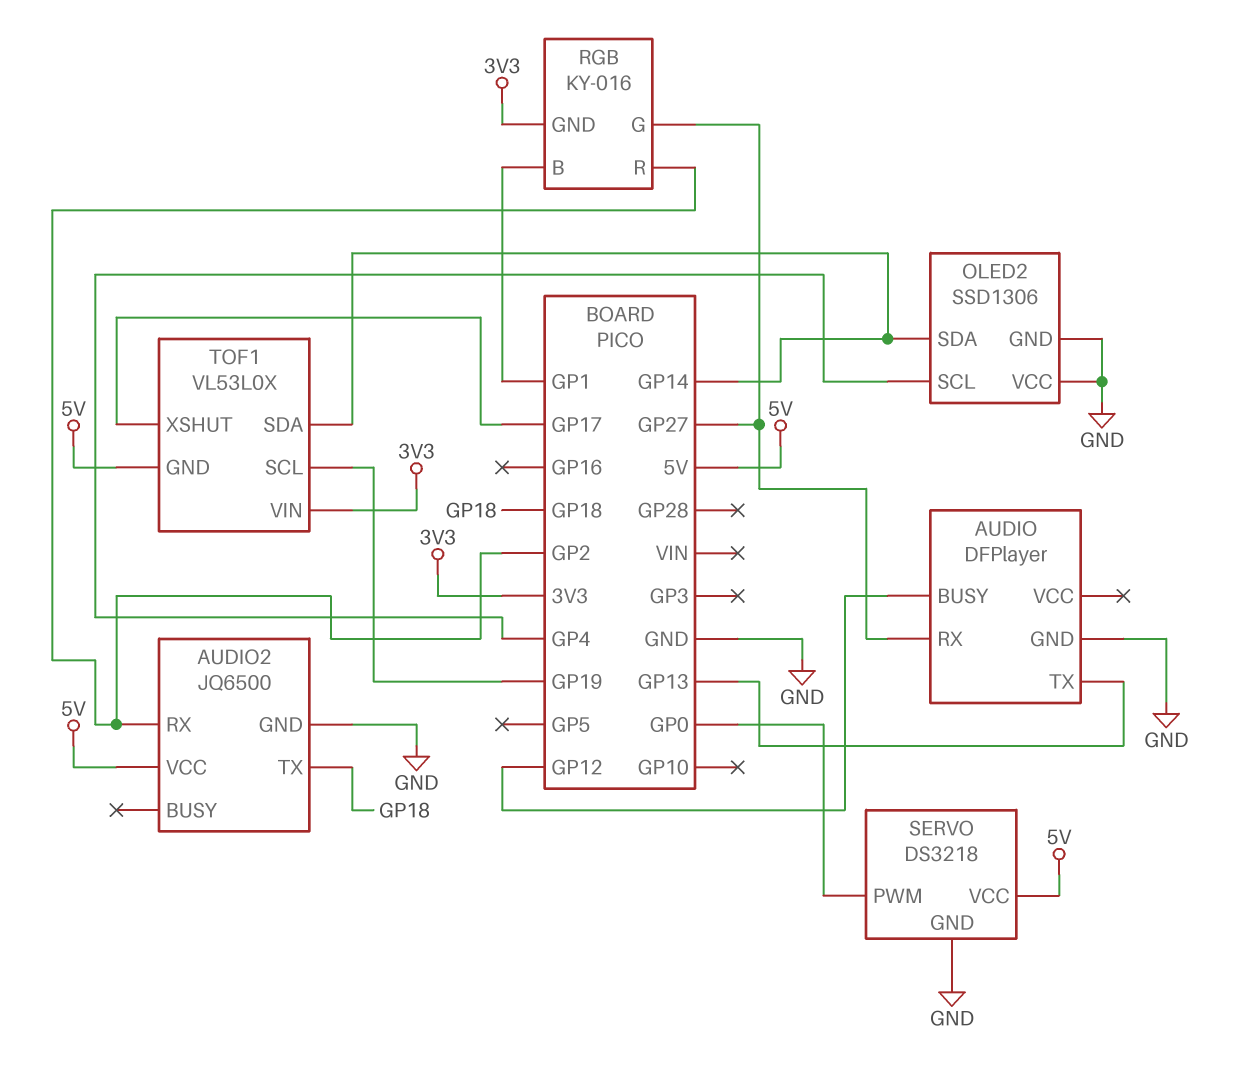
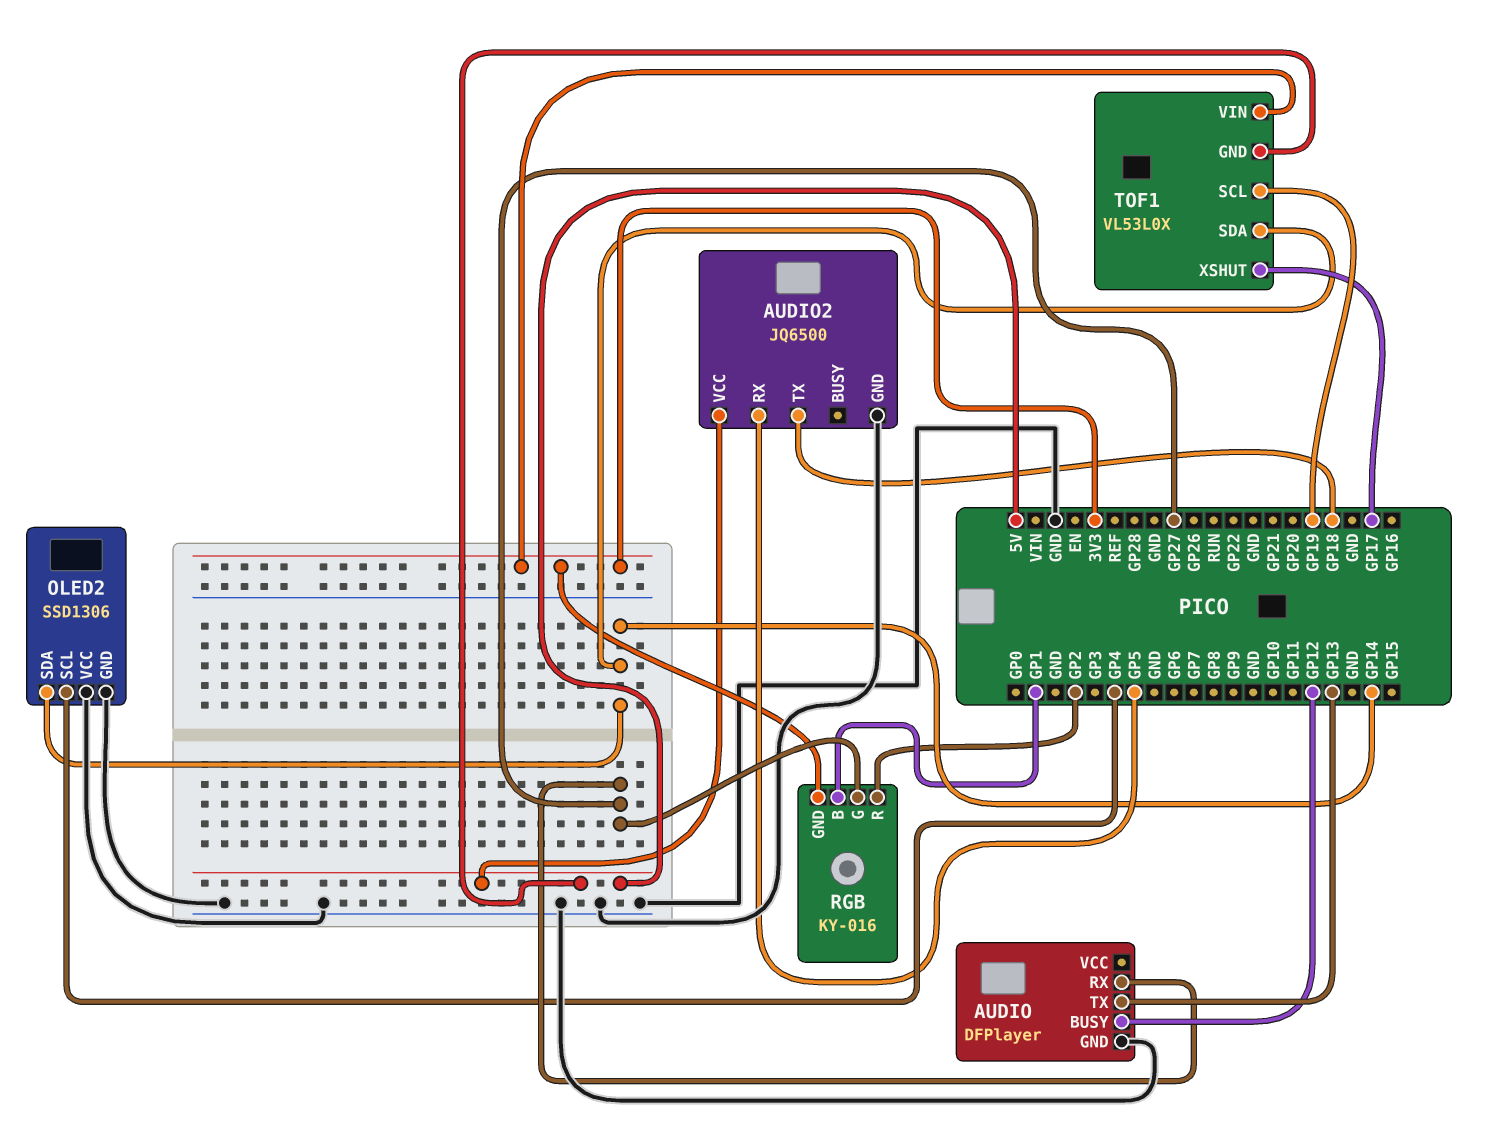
AUDIO2 pin RX: GP2 -> GP5
SERVO: DS3218 -> none
SERVO pin GND: GND -> none
SERVO pin PWM: GP0 -> none
SERVO pin VCC: 5V -> none

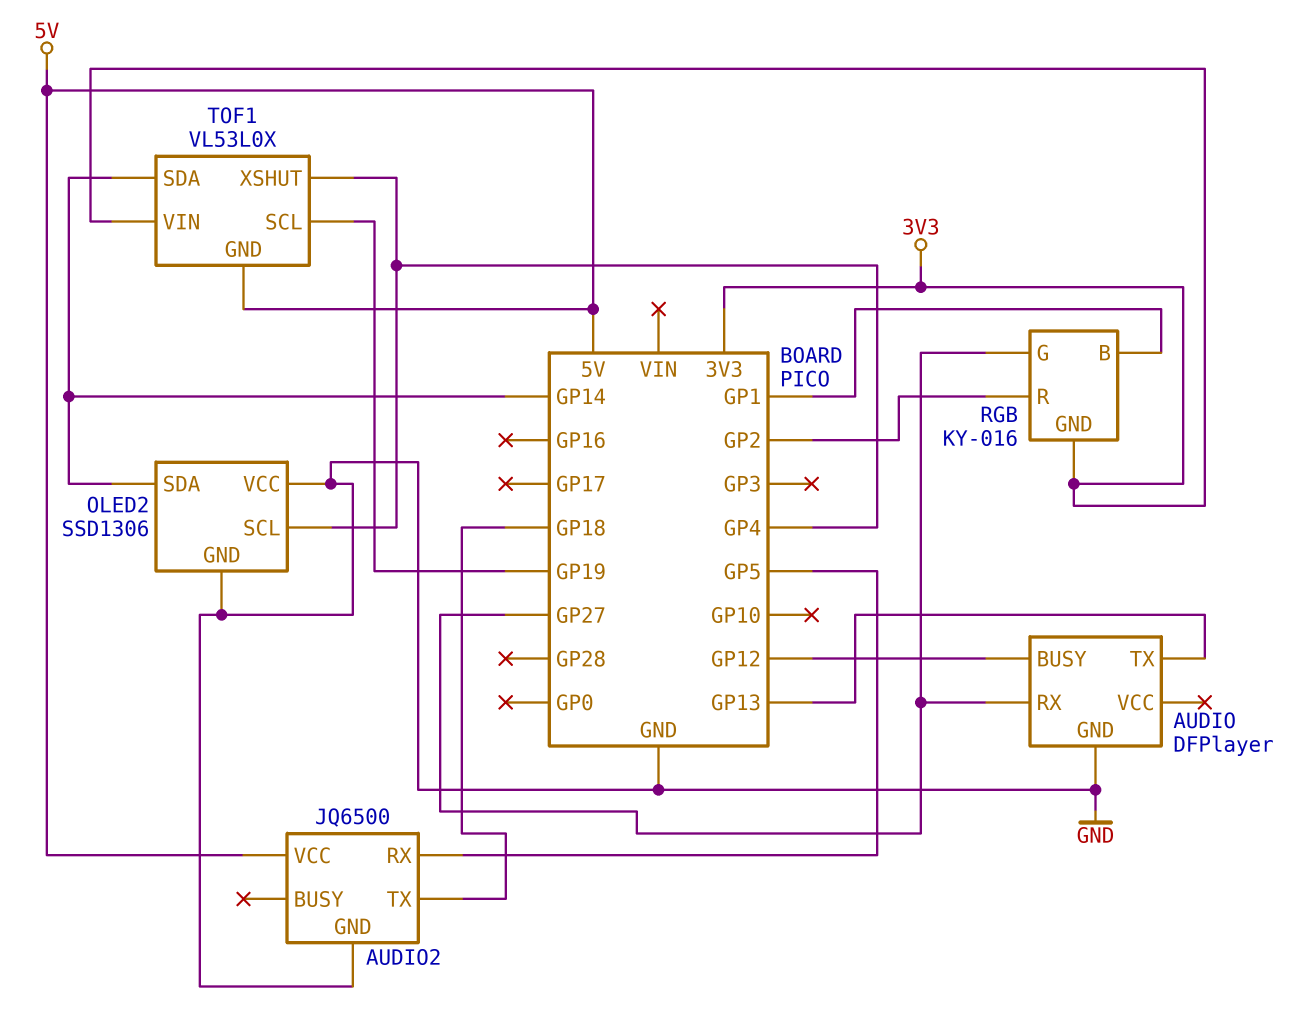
TOF1 pin XSHUT: GP17 -> GP4

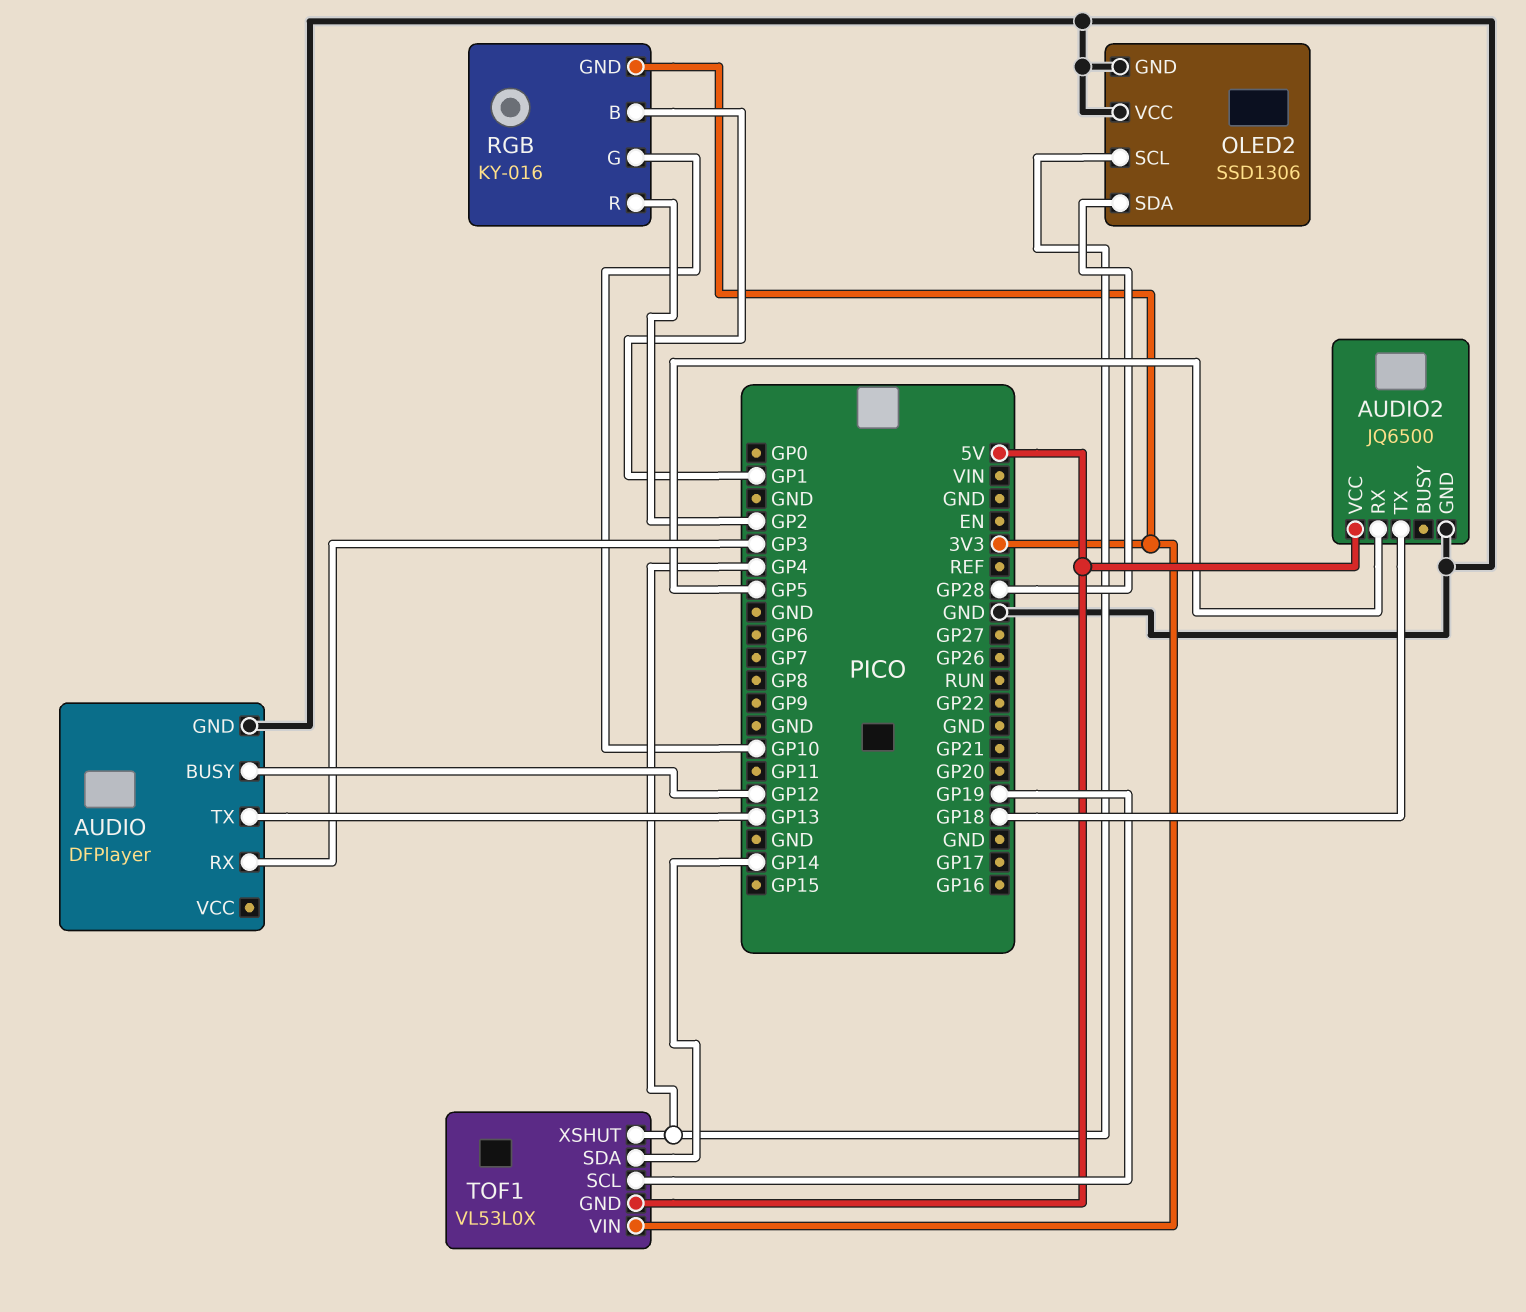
AUDIO pin RX: GP27 -> GP3
OLED2 pin SDA: GP14 -> GP28
RGB pin G: GP27 -> GP10

